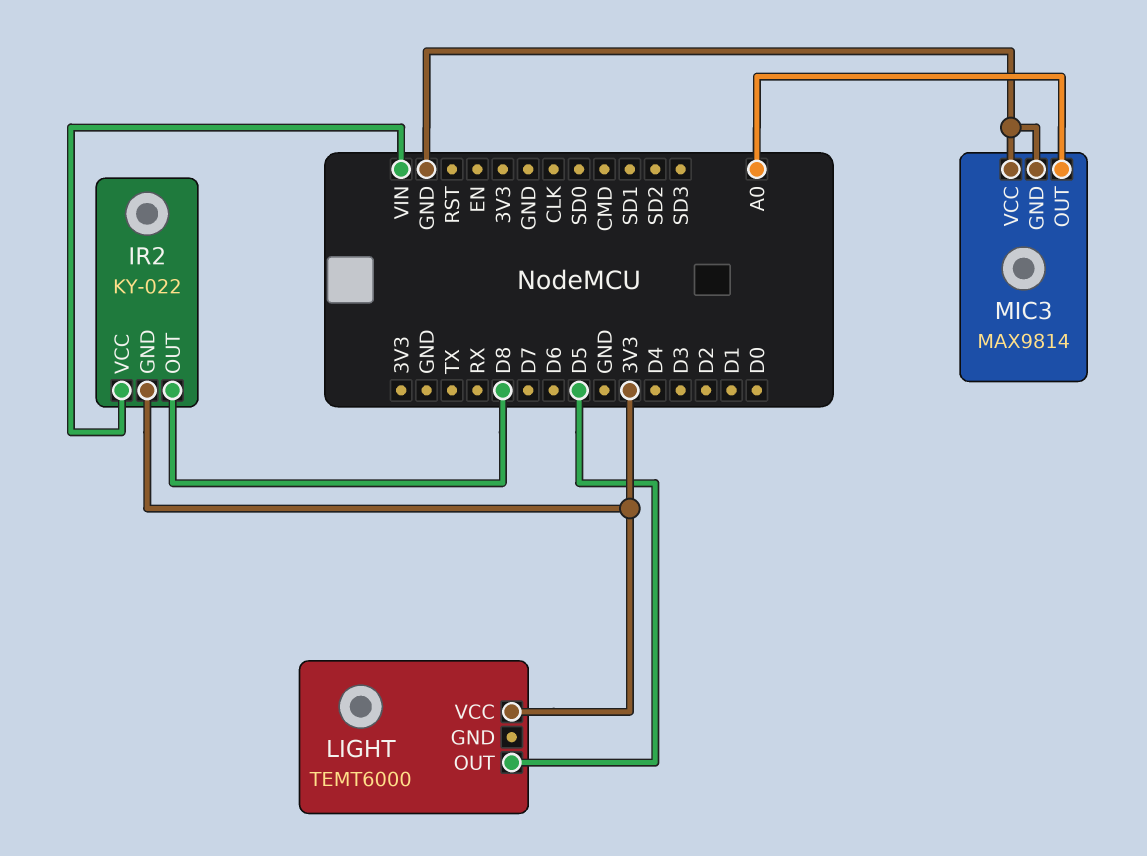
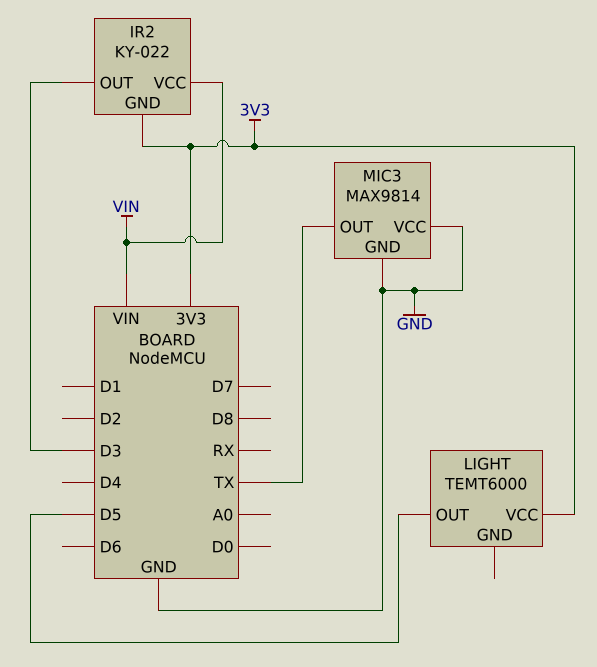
IR2 pin OUT: D8 -> D3
MIC3 pin OUT: A0 -> TX

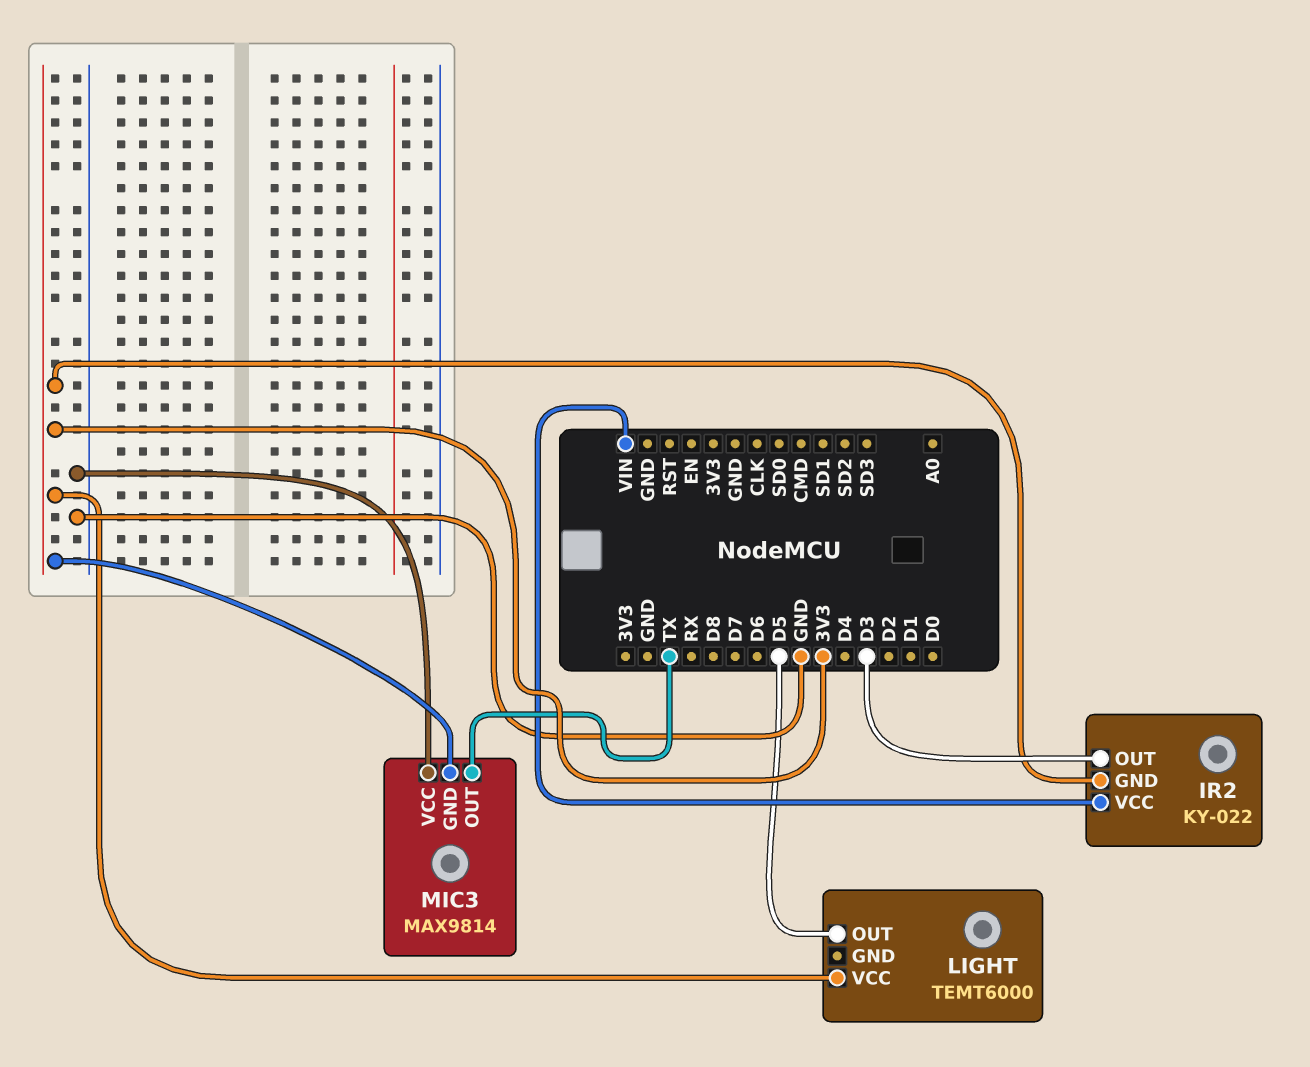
MIC3 pin GND: GND -> 3V3

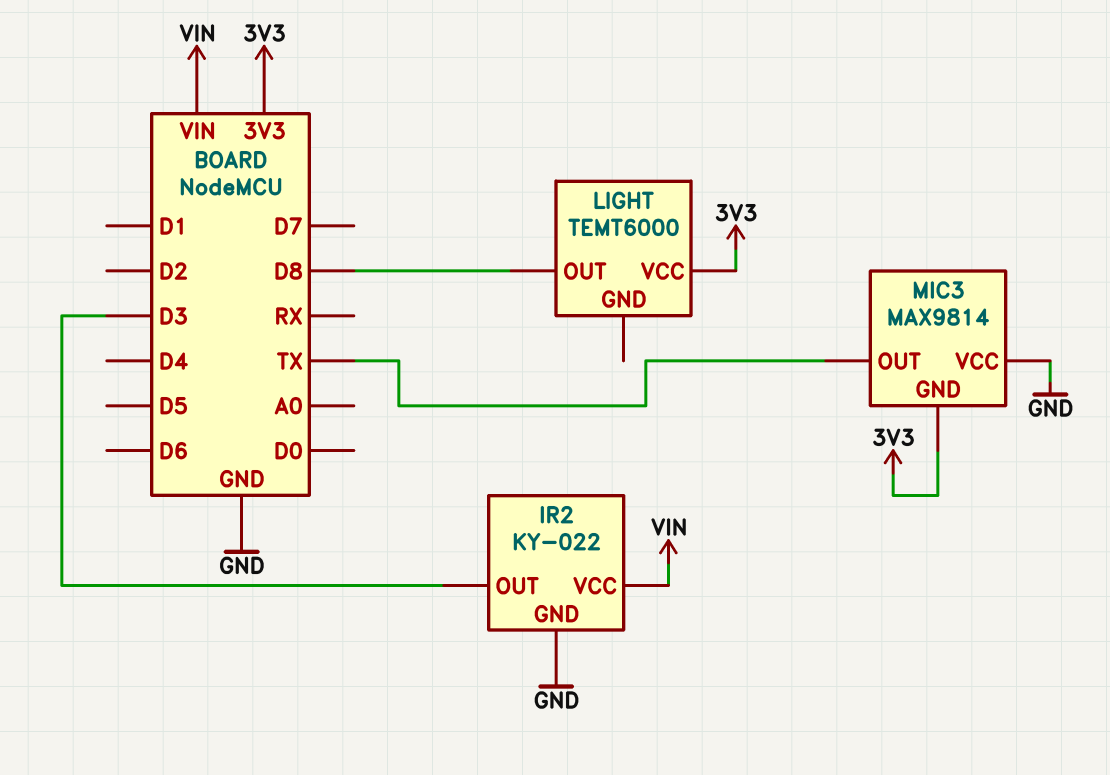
IR2 pin GND: 3V3 -> GND
LIGHT pin OUT: D5 -> D8

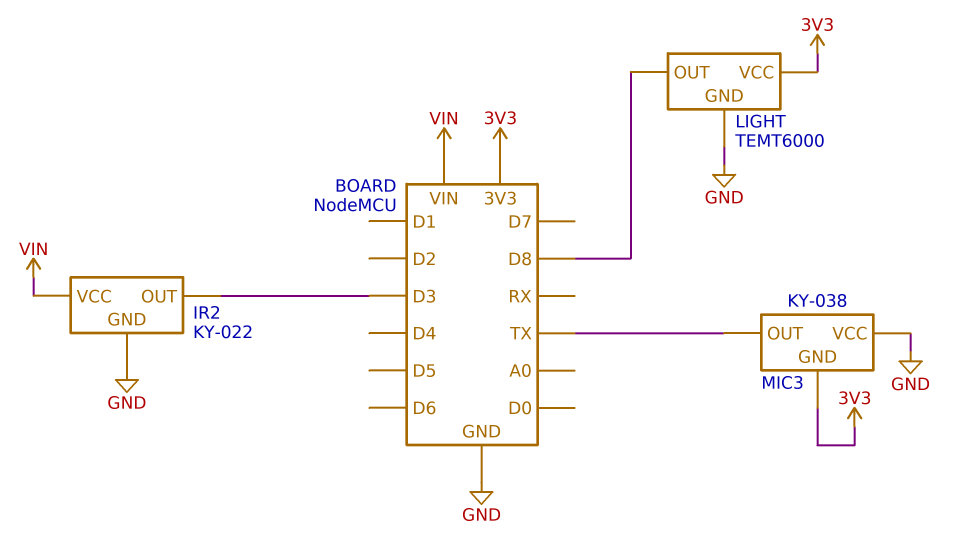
LIGHT pin GND: none -> GND
MIC3: MAX9814 -> KY-038

